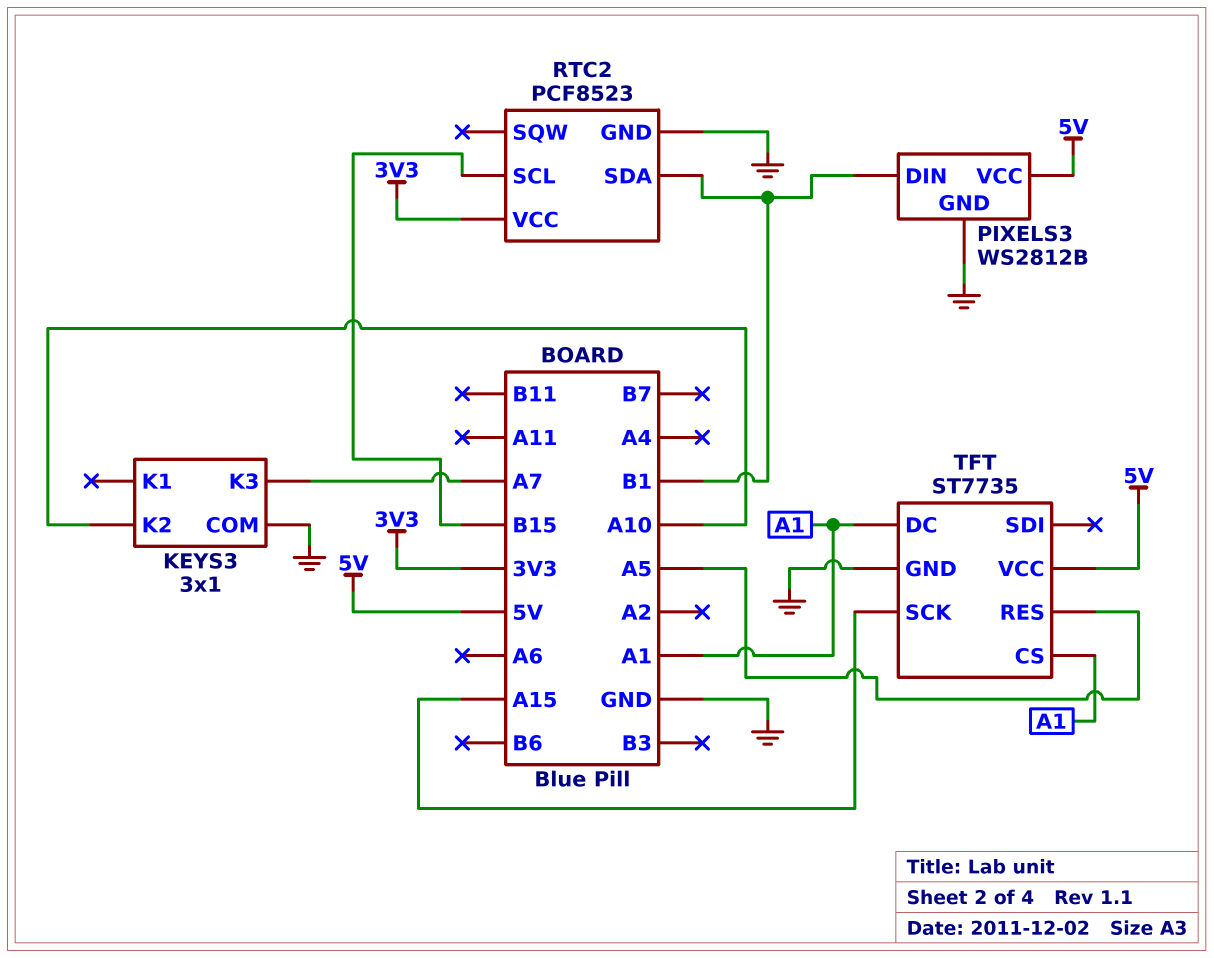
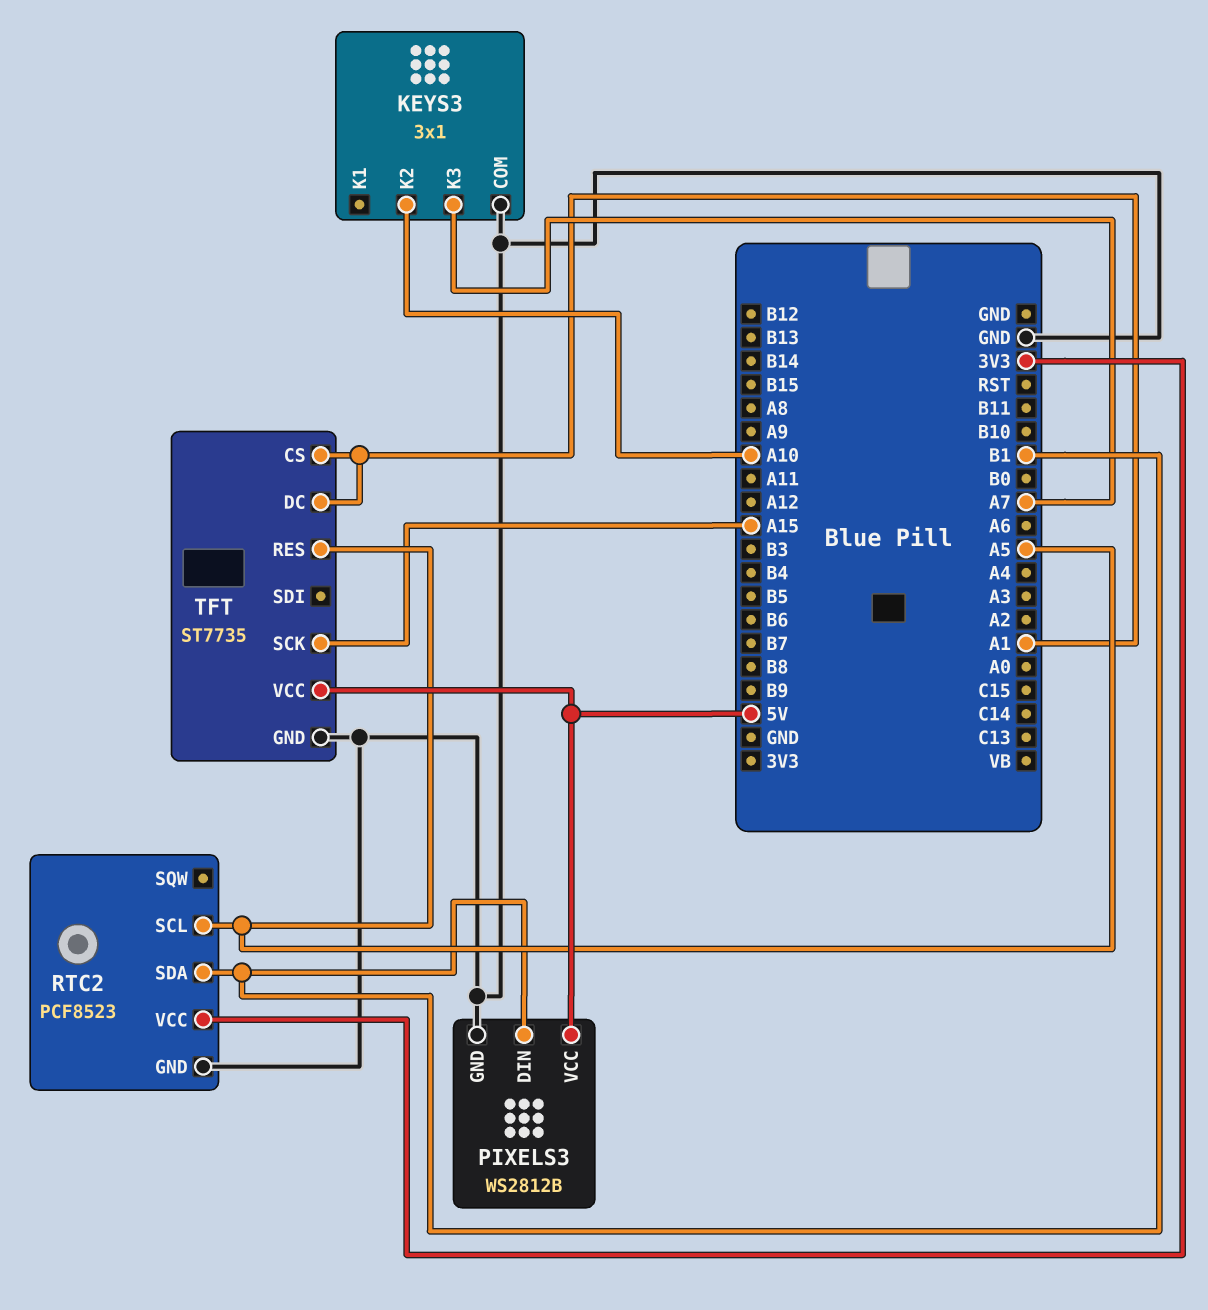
RTC2 pin SCL: B15 -> A5

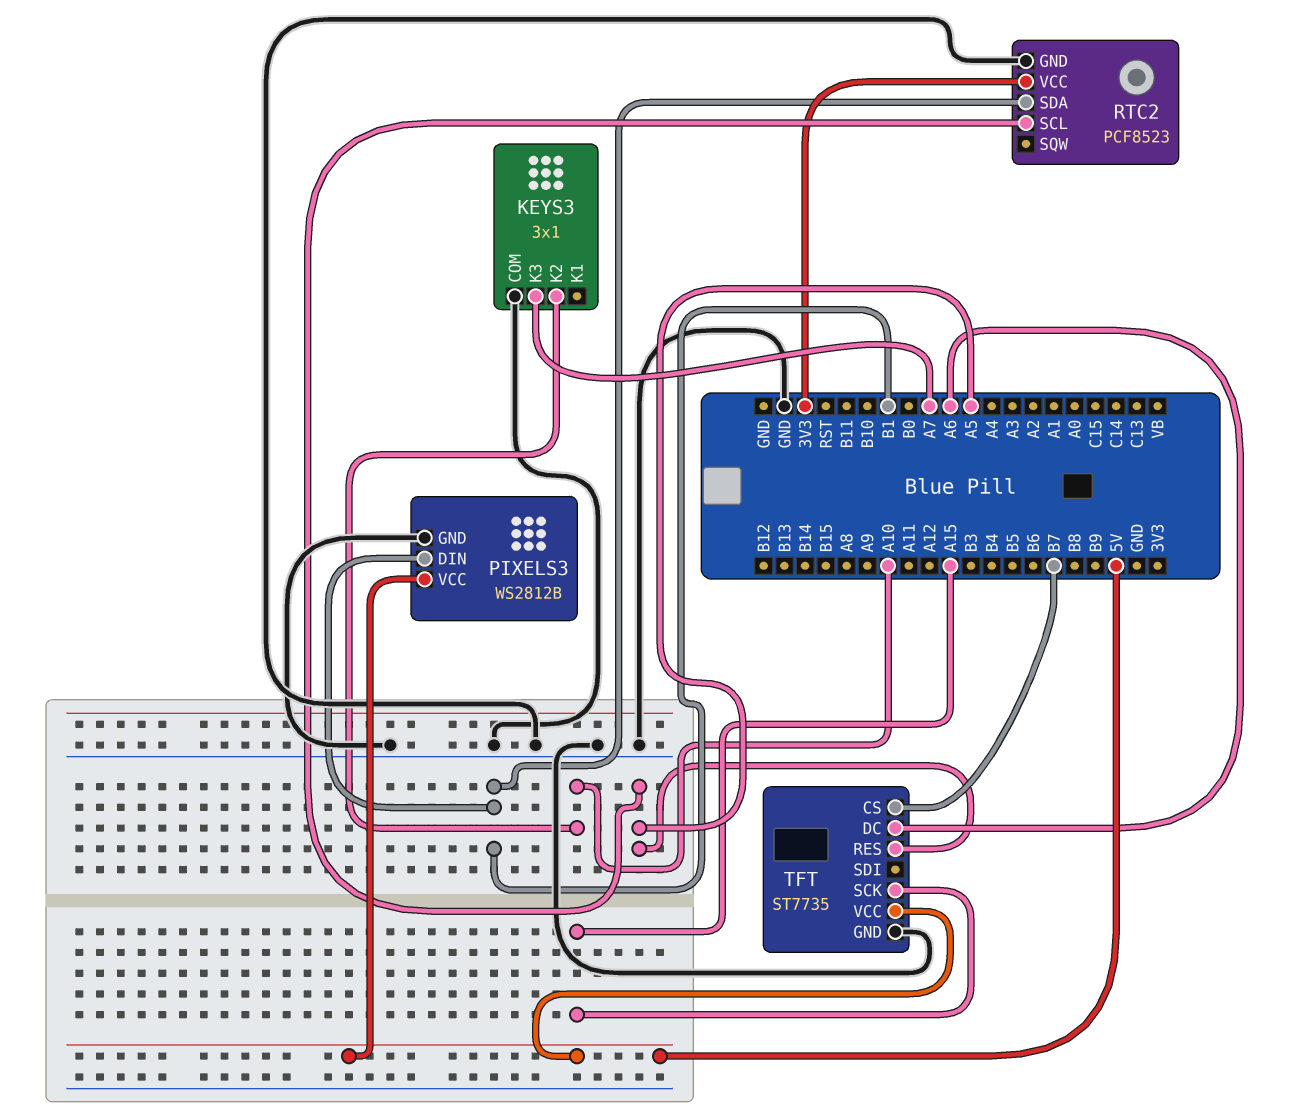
TFT pin CS: A1 -> B7
TFT pin DC: A1 -> A6

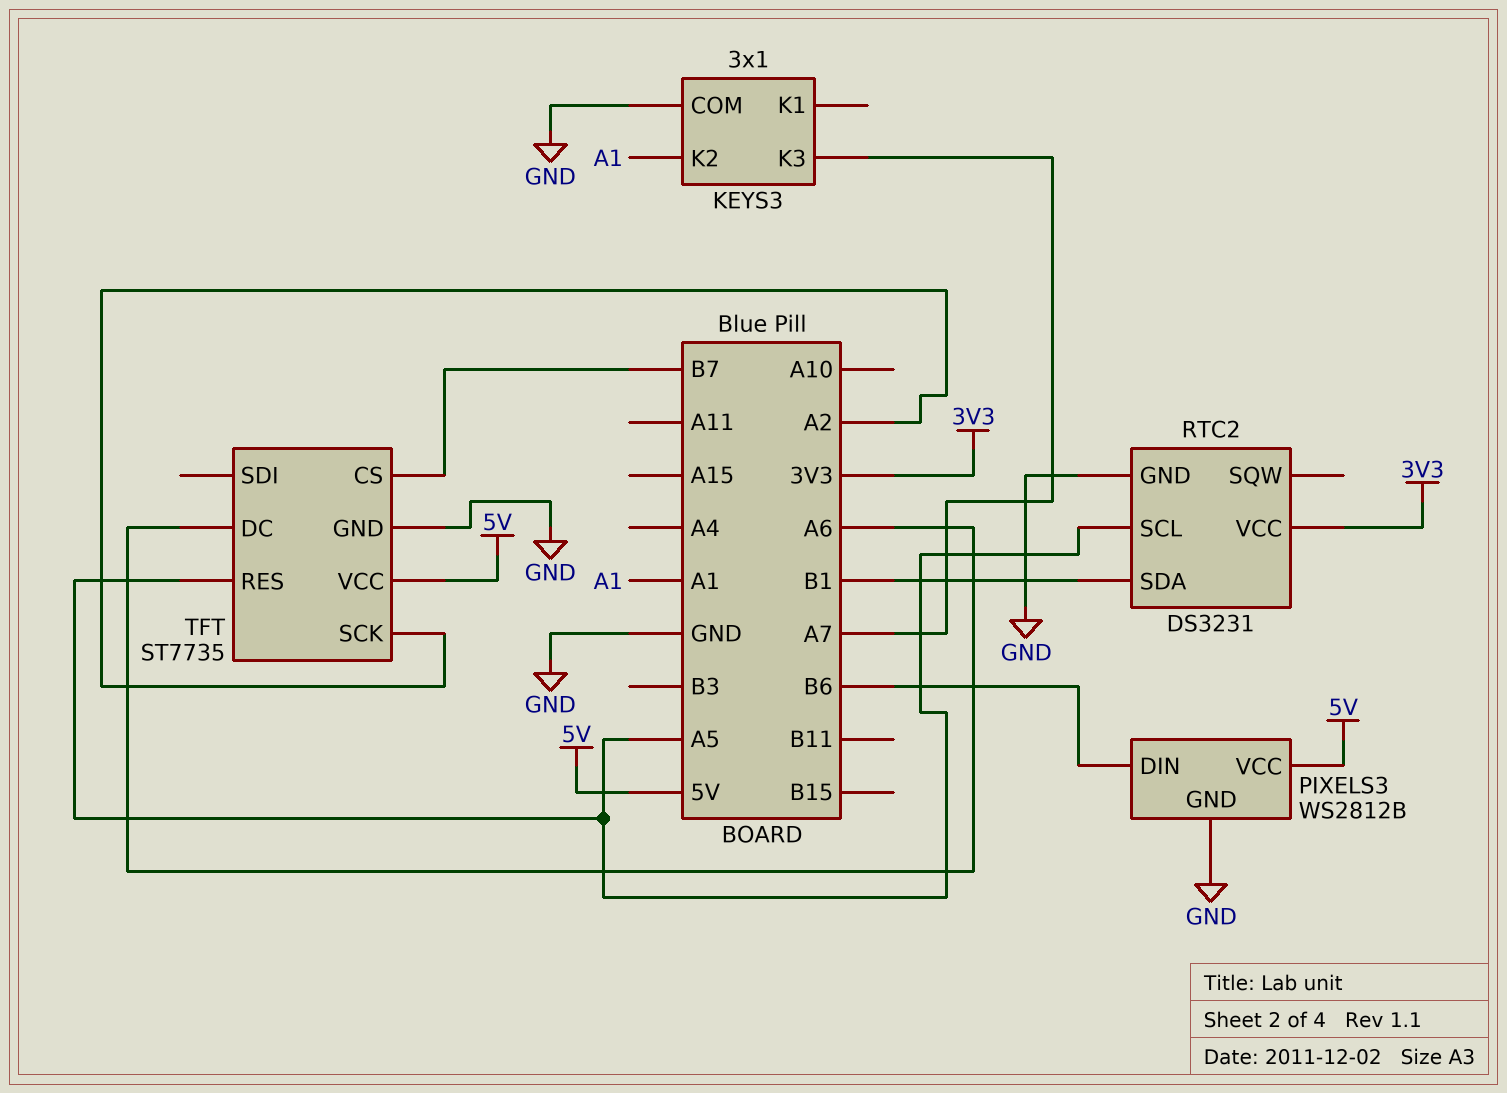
KEYS3 pin K2: A10 -> A1
PIXELS3 pin DIN: B1 -> B6
RTC2: PCF8523 -> DS3231
TFT pin SCK: A15 -> A2

